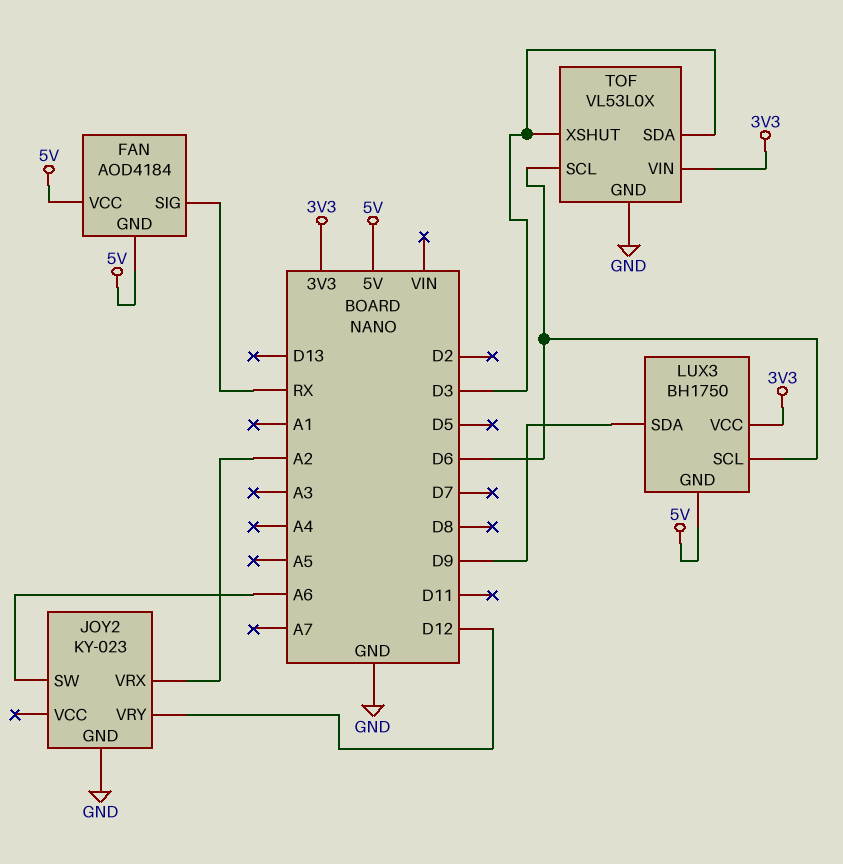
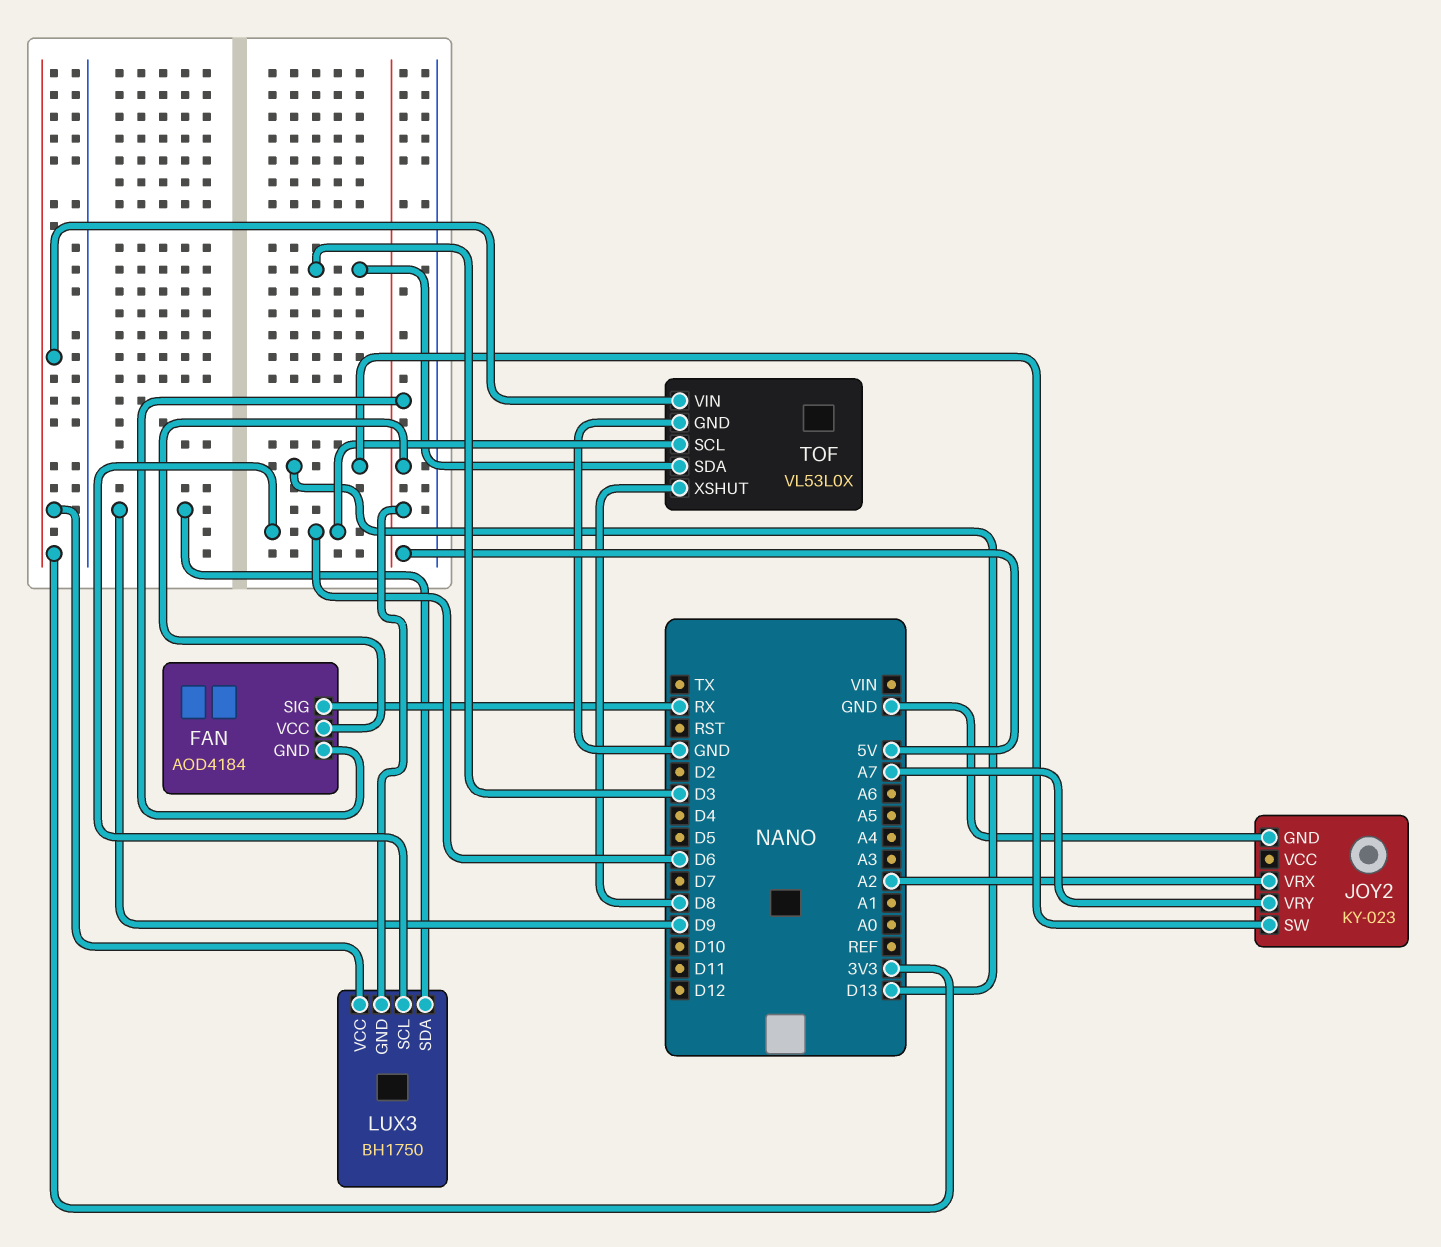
JOY2 pin SW: A6 -> D13
JOY2 pin VRY: D12 -> A7
TOF pin XSHUT: D3 -> D8

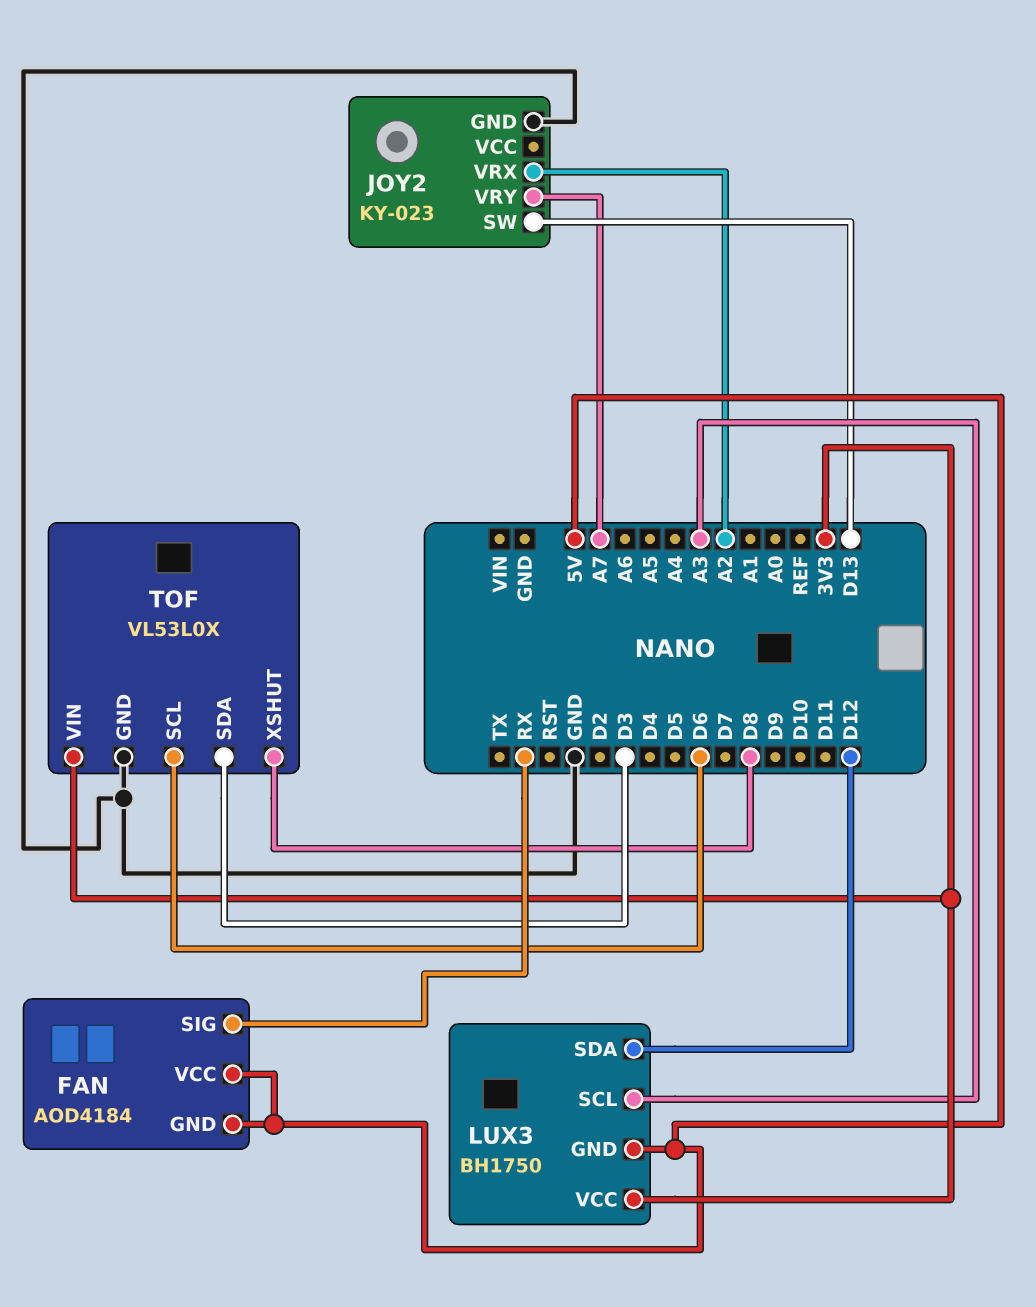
LUX3 pin SCL: D6 -> A3
LUX3 pin SDA: D9 -> D12

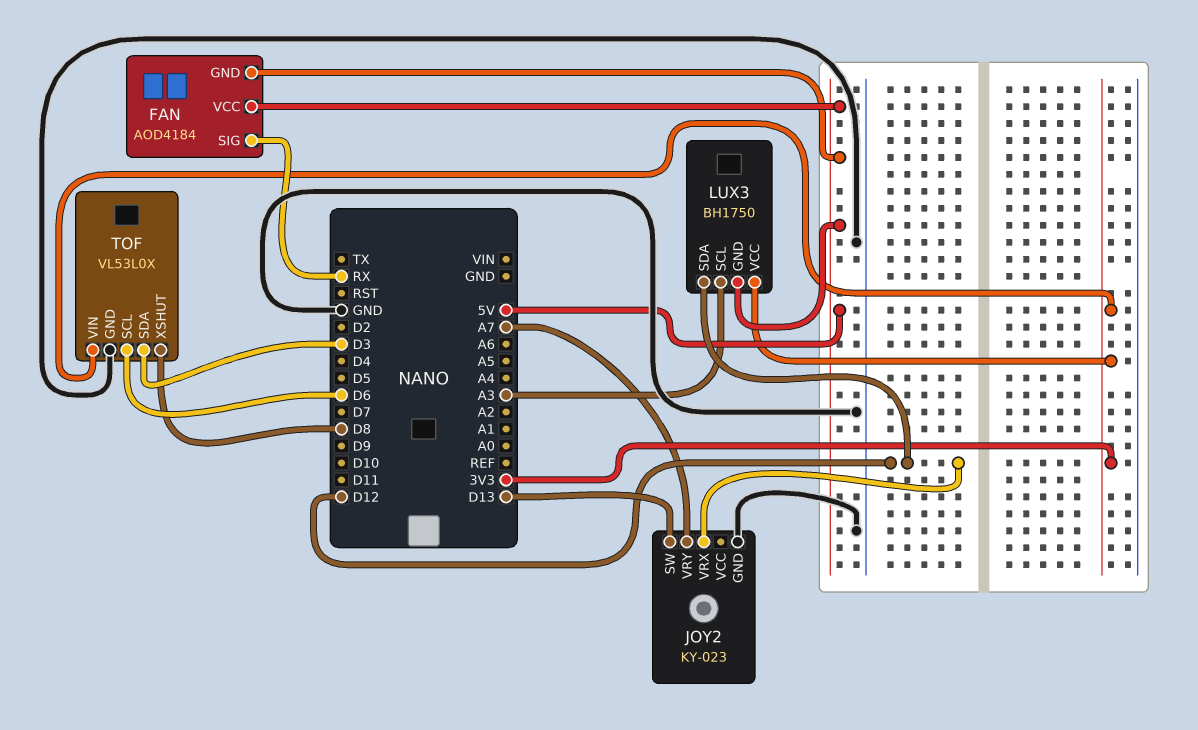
JOY2 pin VRX: A2 -> D12

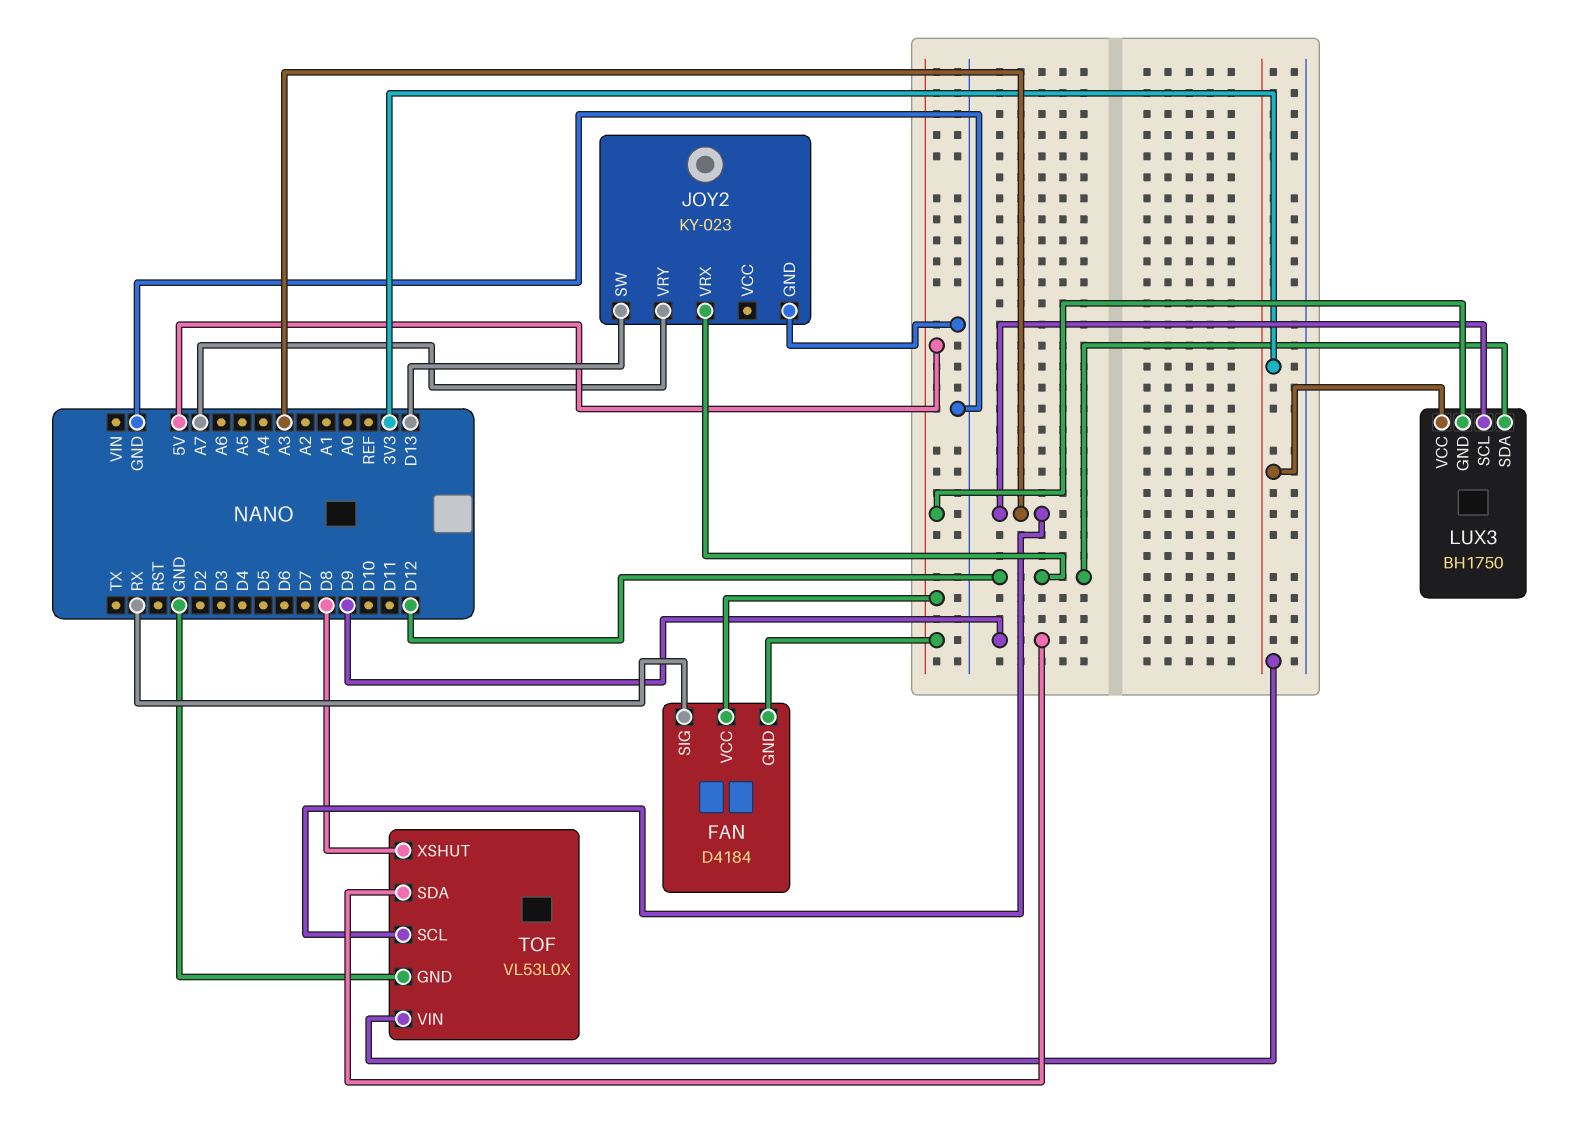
FAN: AOD4184 -> D4184
TOF pin SCL: D6 -> A3
TOF pin SDA: D3 -> D9

